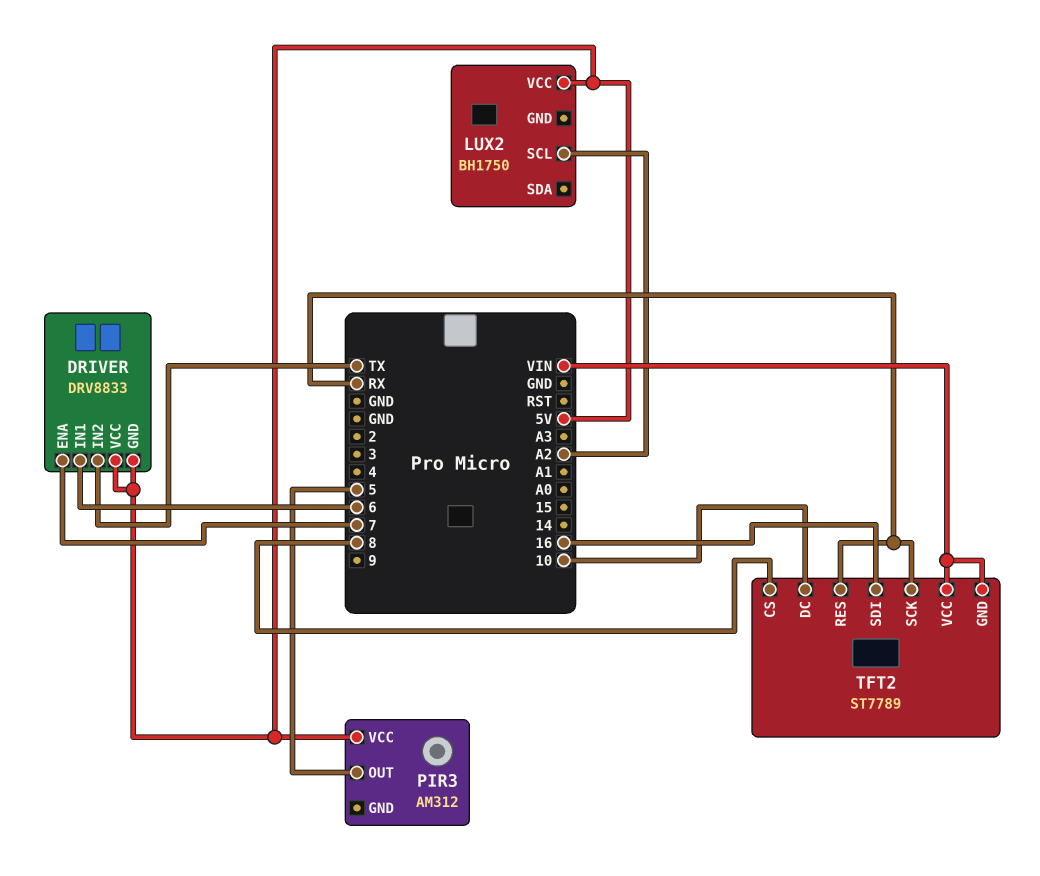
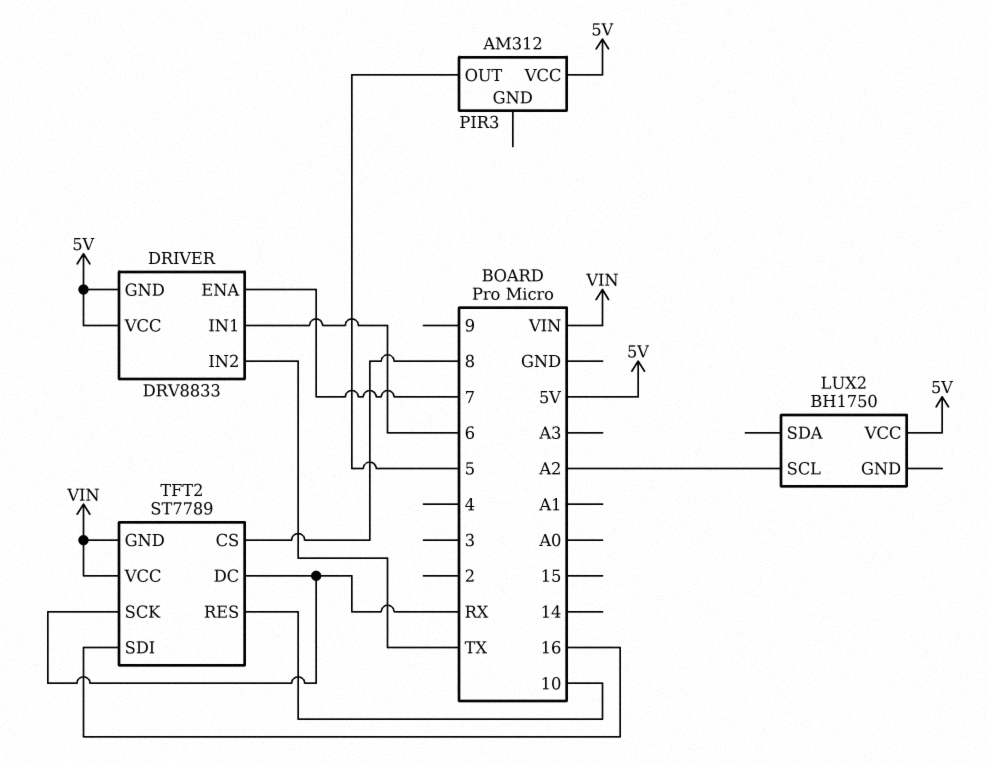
TFT2 pin DC: 10 -> RX
TFT2 pin RES: RX -> 10

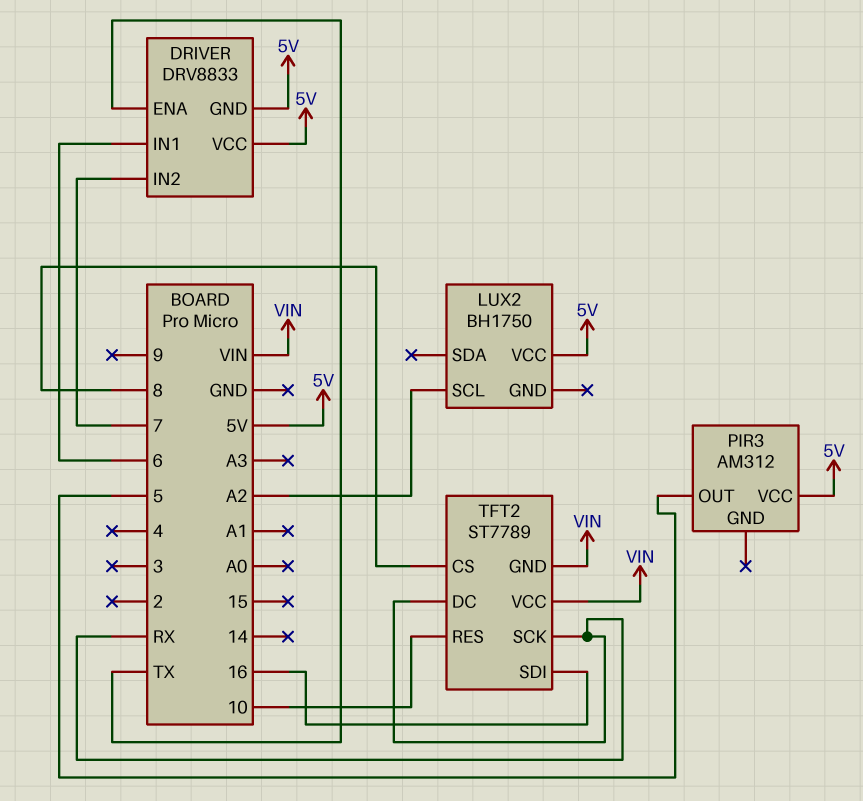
DRIVER pin ENA: 7 -> TX
DRIVER pin IN2: TX -> 7

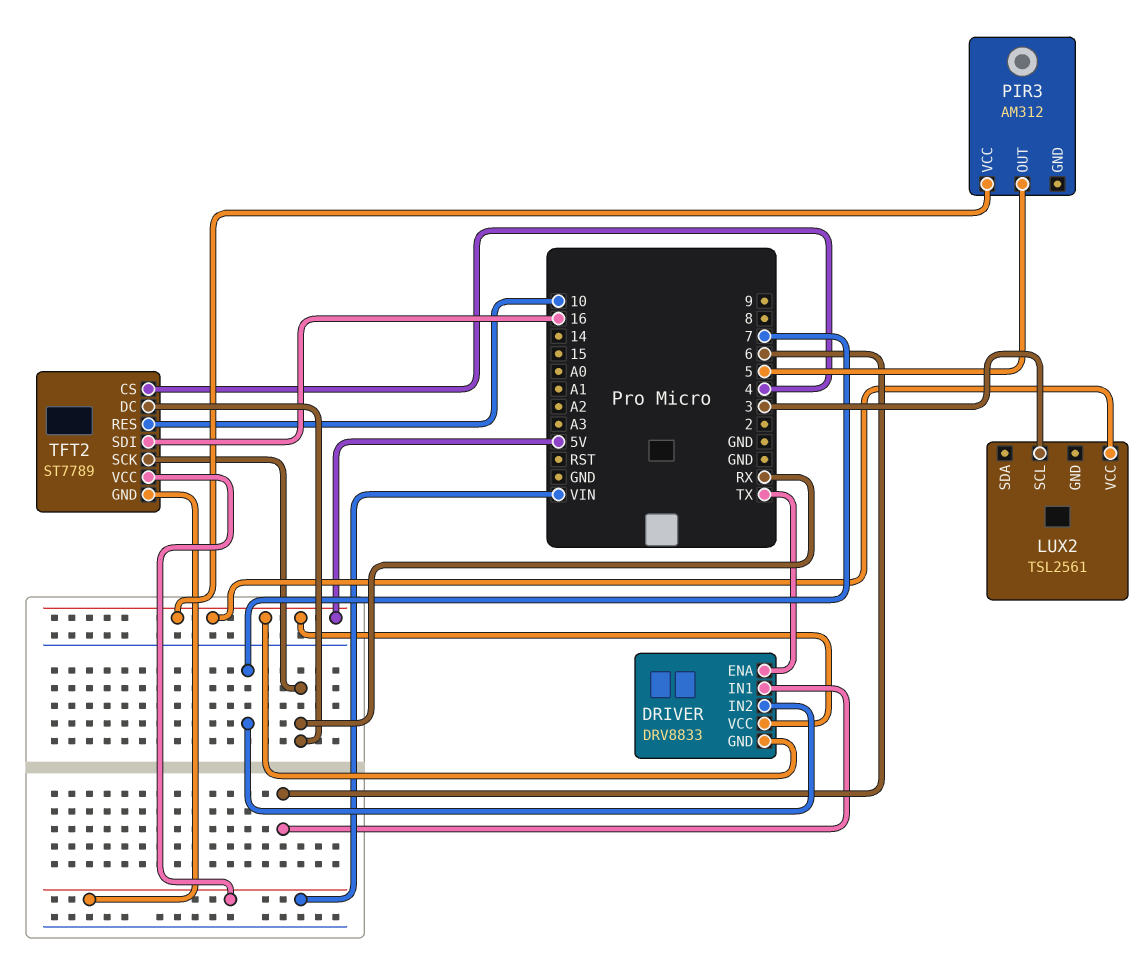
LUX2: BH1750 -> TSL2561
LUX2 pin SCL: A2 -> 3
TFT2 pin CS: 8 -> 4

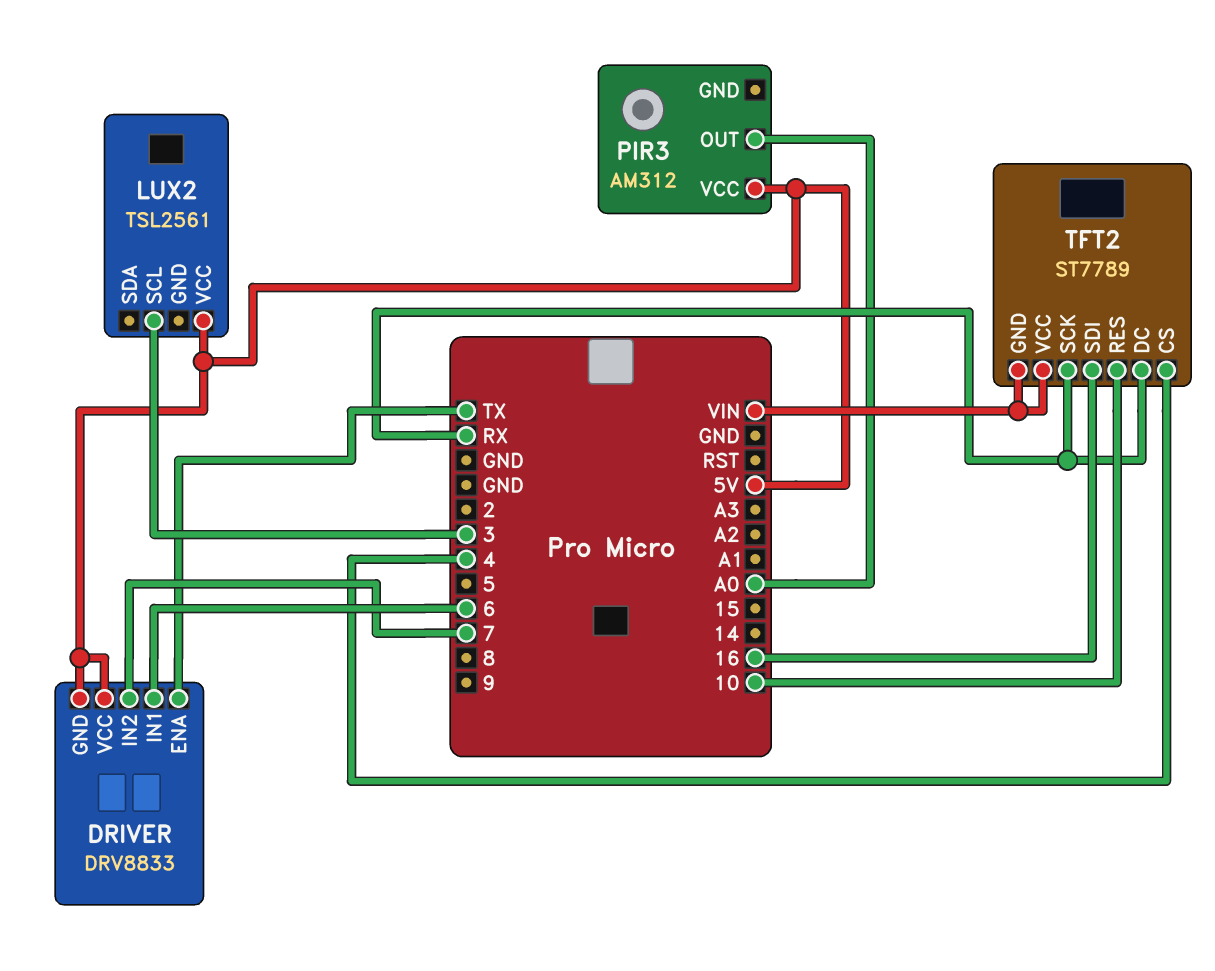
PIR3 pin OUT: 5 -> A0

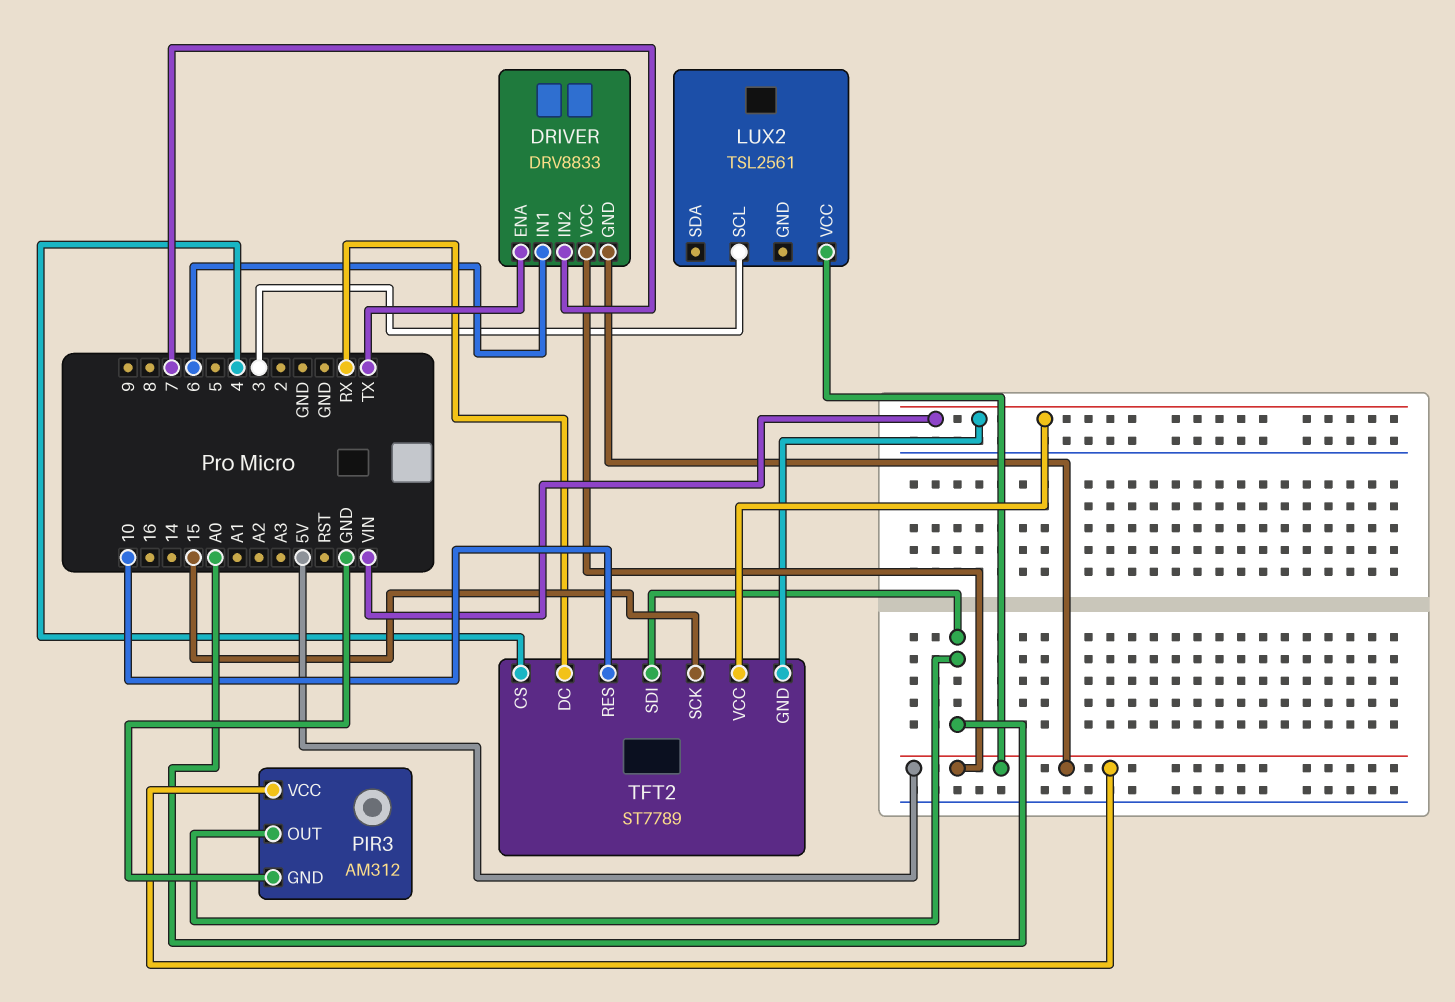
PIR3 pin GND: none -> GND
TFT2 pin SCK: RX -> 15
TFT2 pin SDI: 16 -> A0

